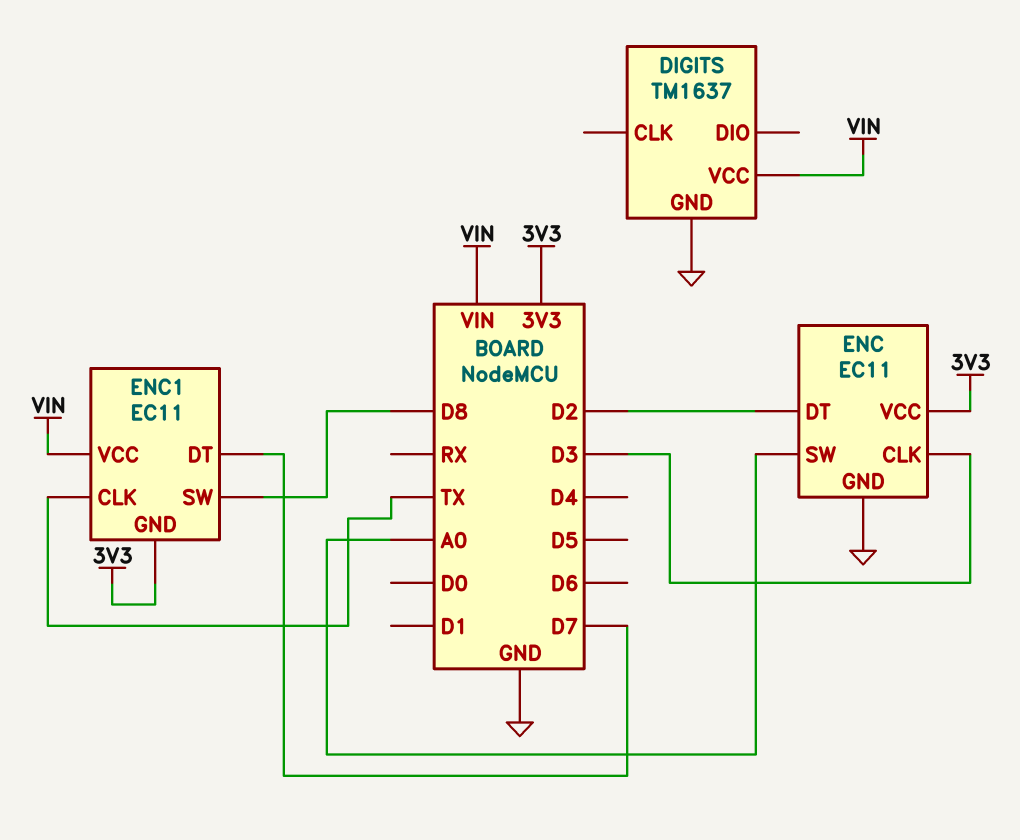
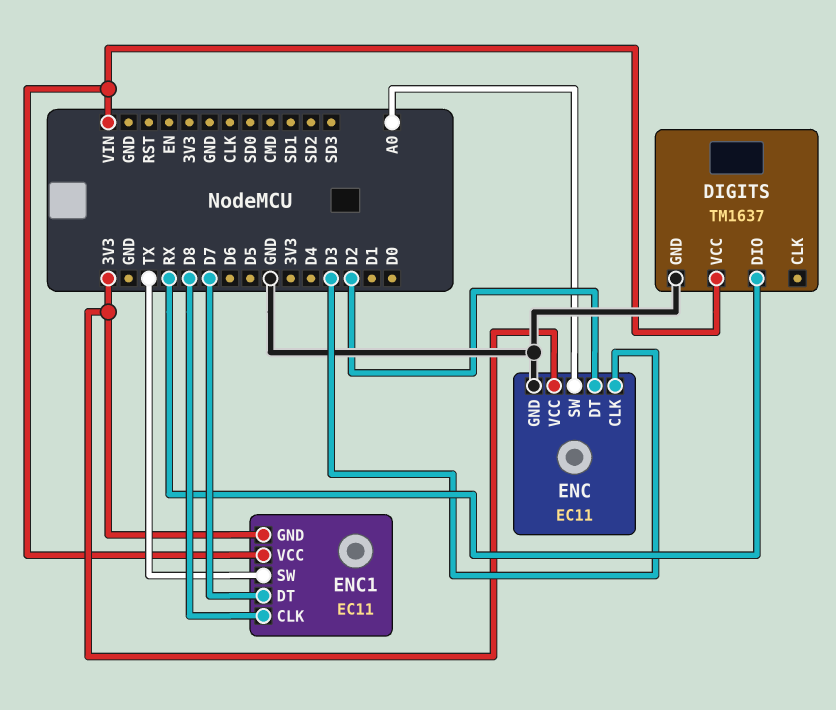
DIGITS pin DIO: none -> RX
ENC1 pin CLK: TX -> D8
ENC1 pin SW: D8 -> TX

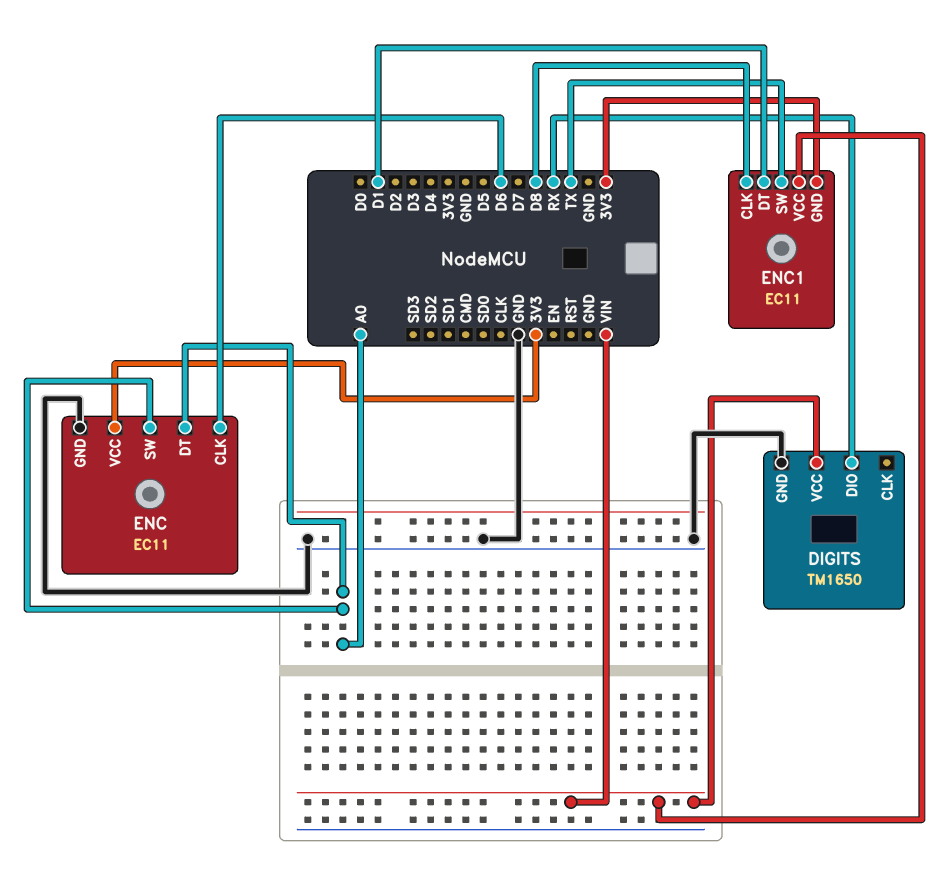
DIGITS: TM1637 -> TM1650
ENC pin CLK: D3 -> D6
ENC pin DT: D2 -> A0
ENC1 pin DT: D7 -> D1

